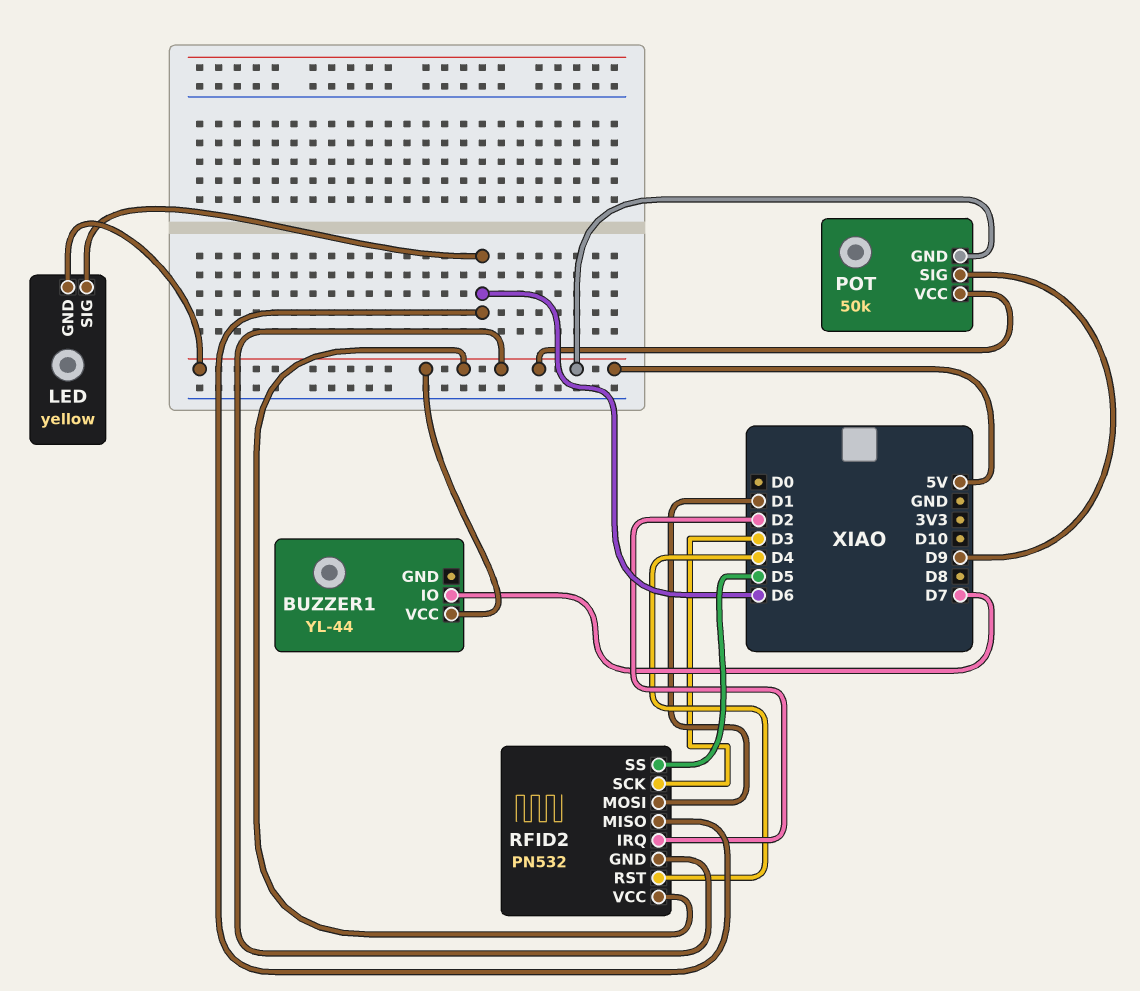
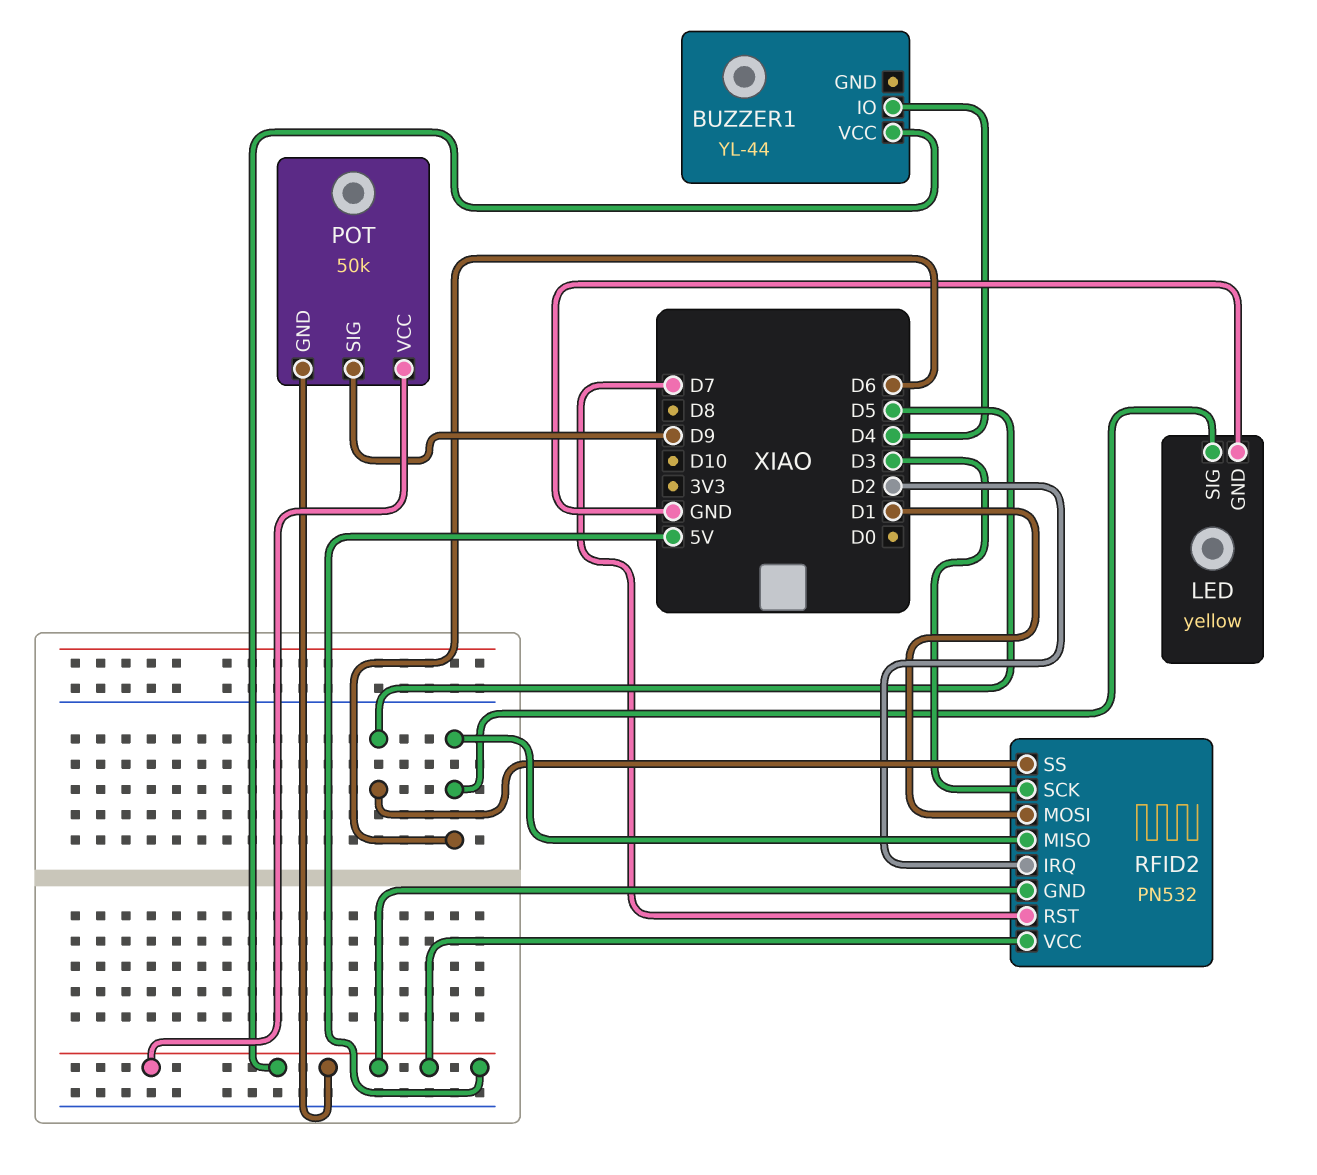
BUZZER1 pin IO: D7 -> D4
LED pin GND: 5V -> GND
RFID2 pin RST: D4 -> D7

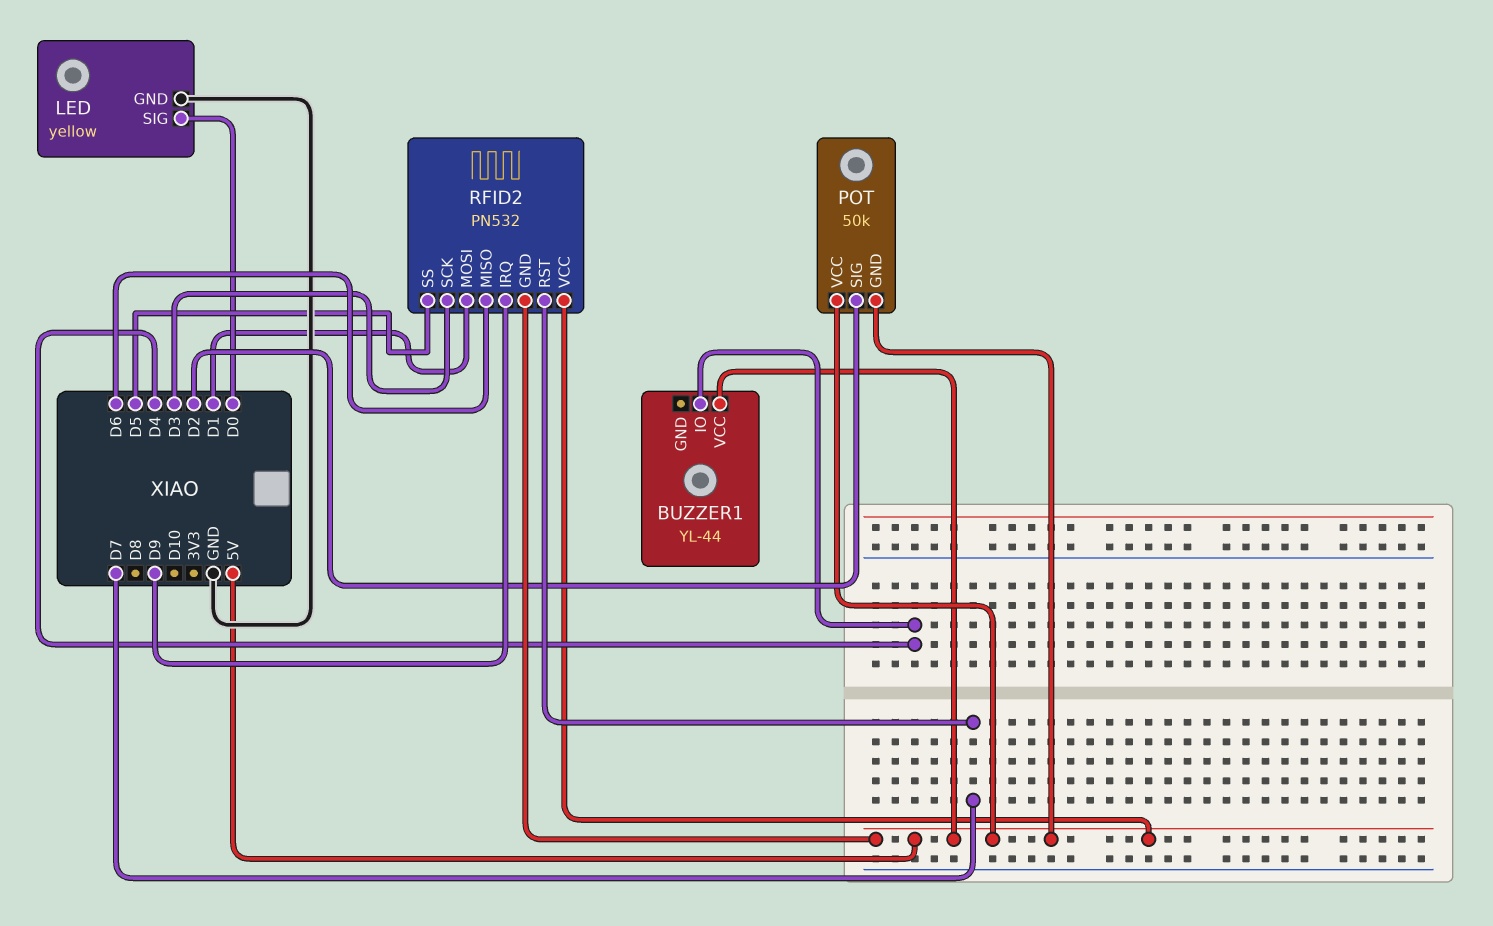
LED pin SIG: D6 -> D0
POT pin SIG: D9 -> D2
RFID2 pin IRQ: D2 -> D9

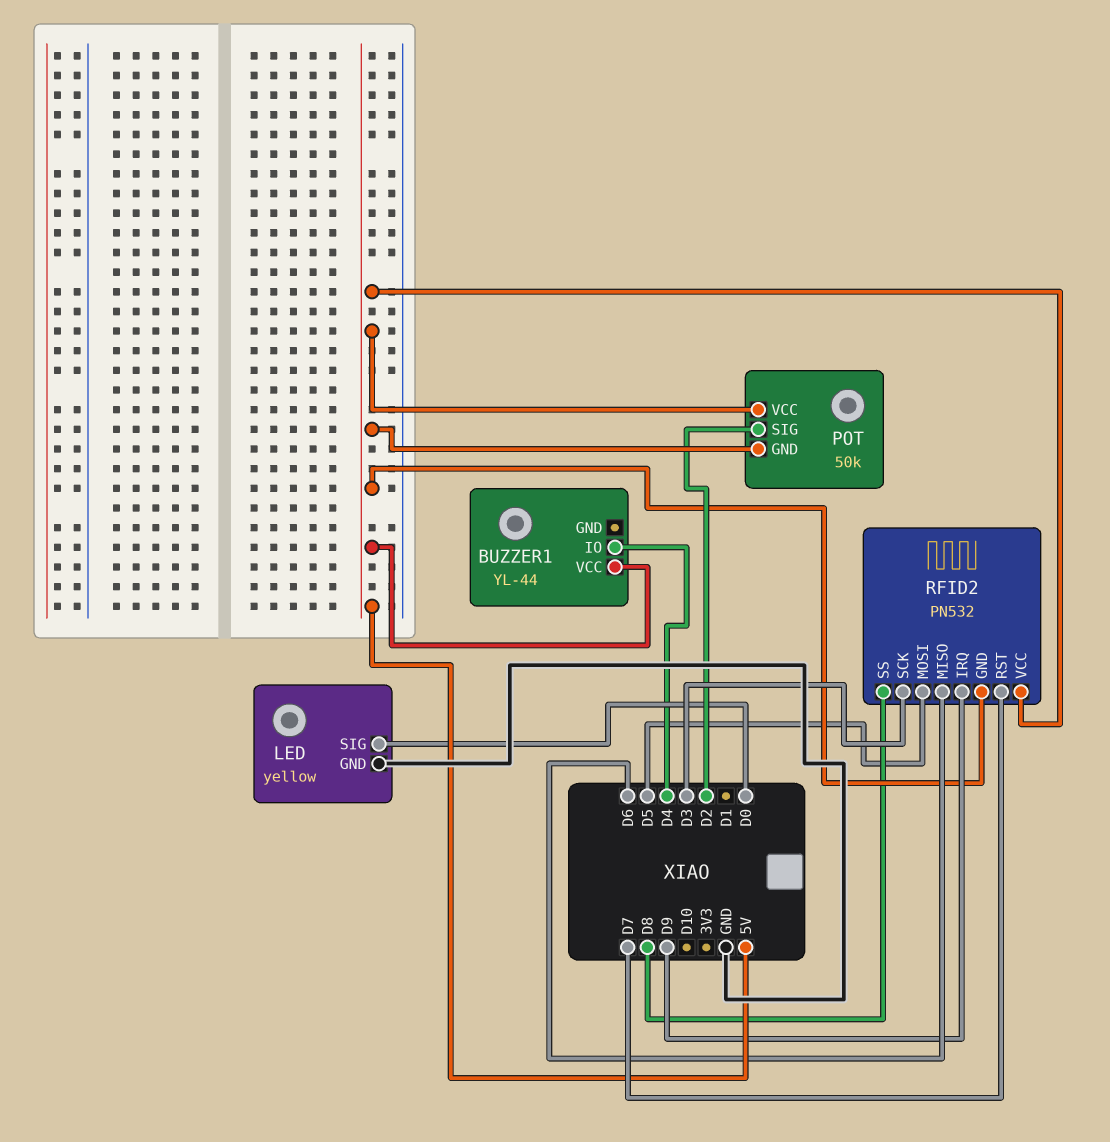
RFID2 pin MOSI: D1 -> D5
RFID2 pin SS: D5 -> D8

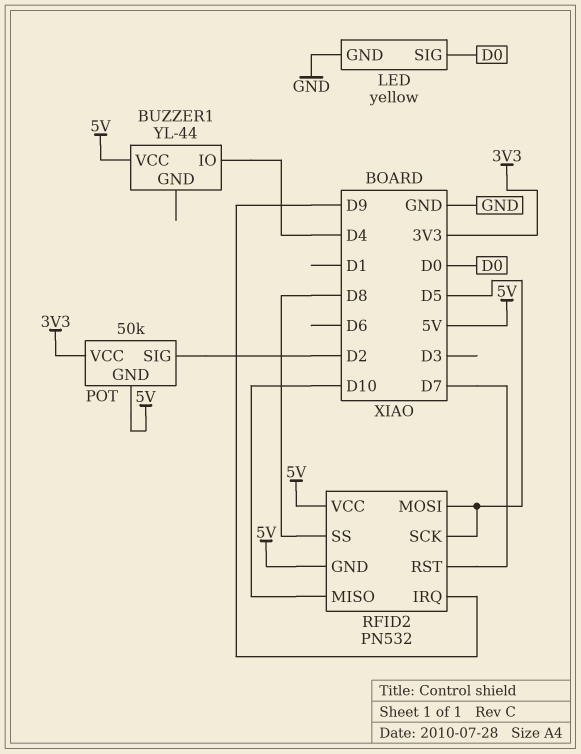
POT pin VCC: 5V -> 3V3
RFID2 pin MISO: D6 -> D10
RFID2 pin SCK: D3 -> D5

